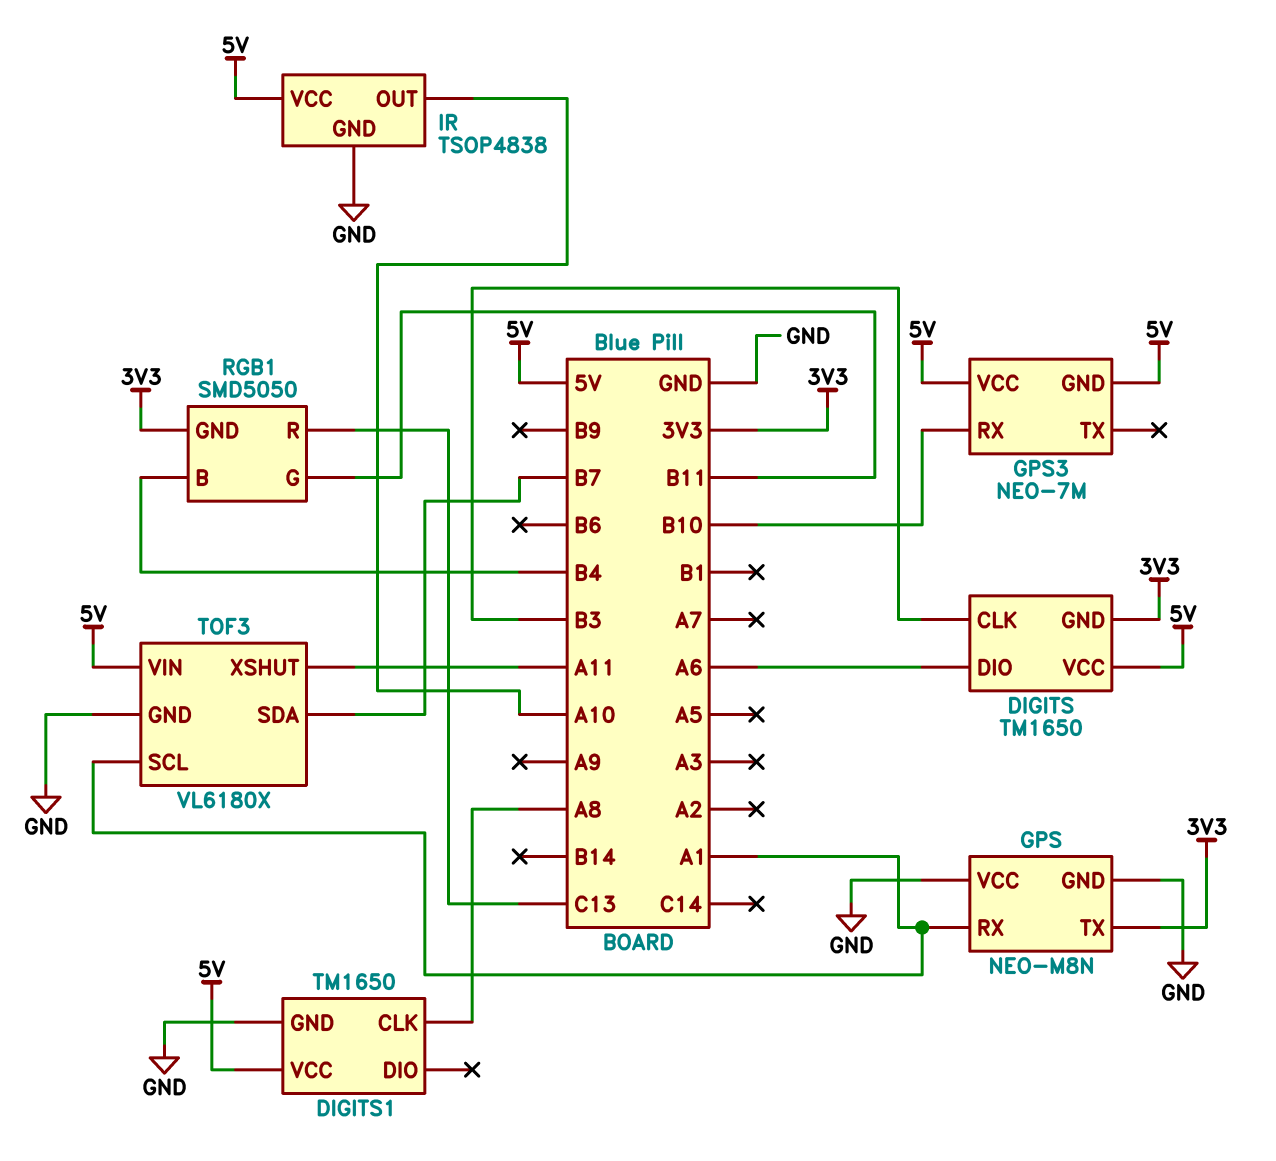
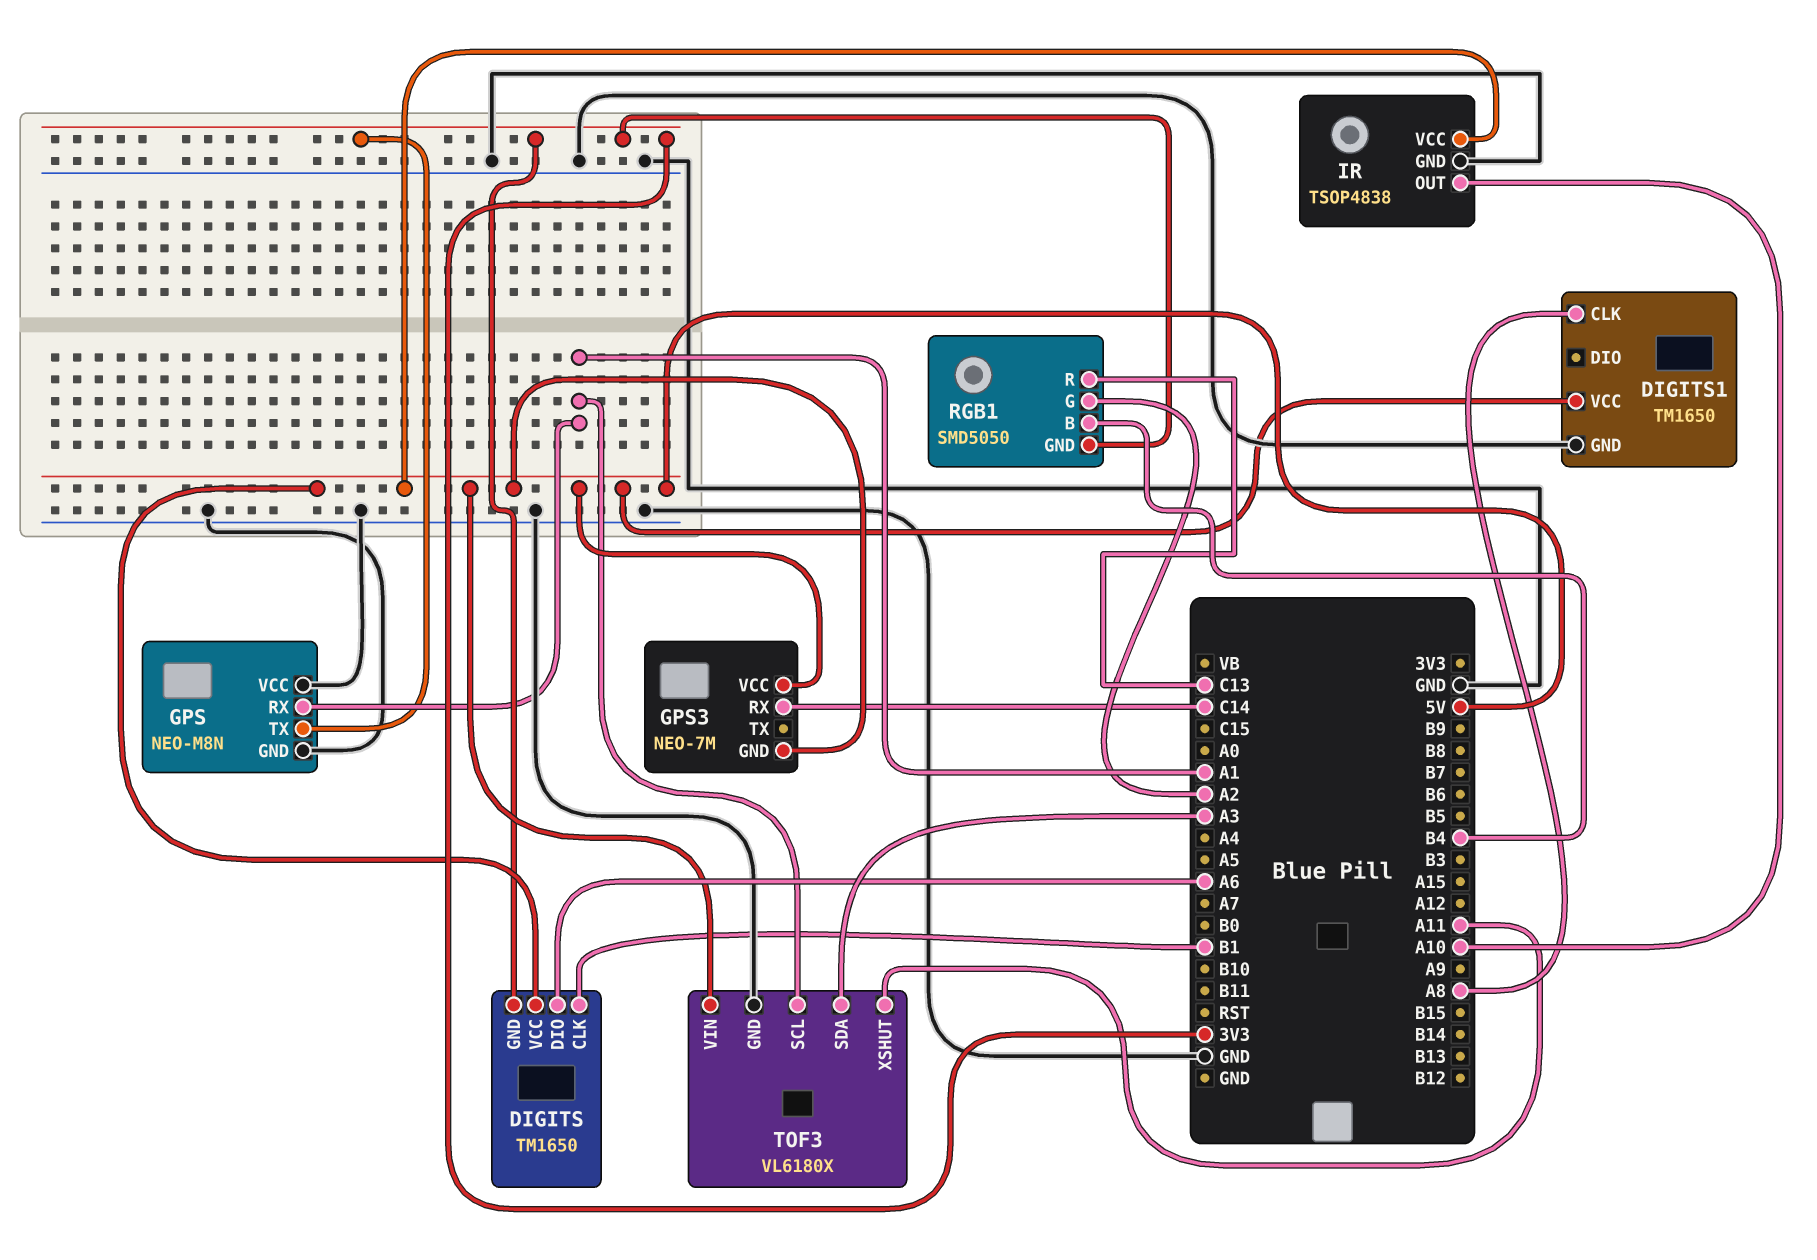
DIGITS pin CLK: B3 -> B1
GPS3 pin RX: B10 -> C14
RGB1 pin G: B11 -> A2
TOF3 pin SDA: B7 -> A3

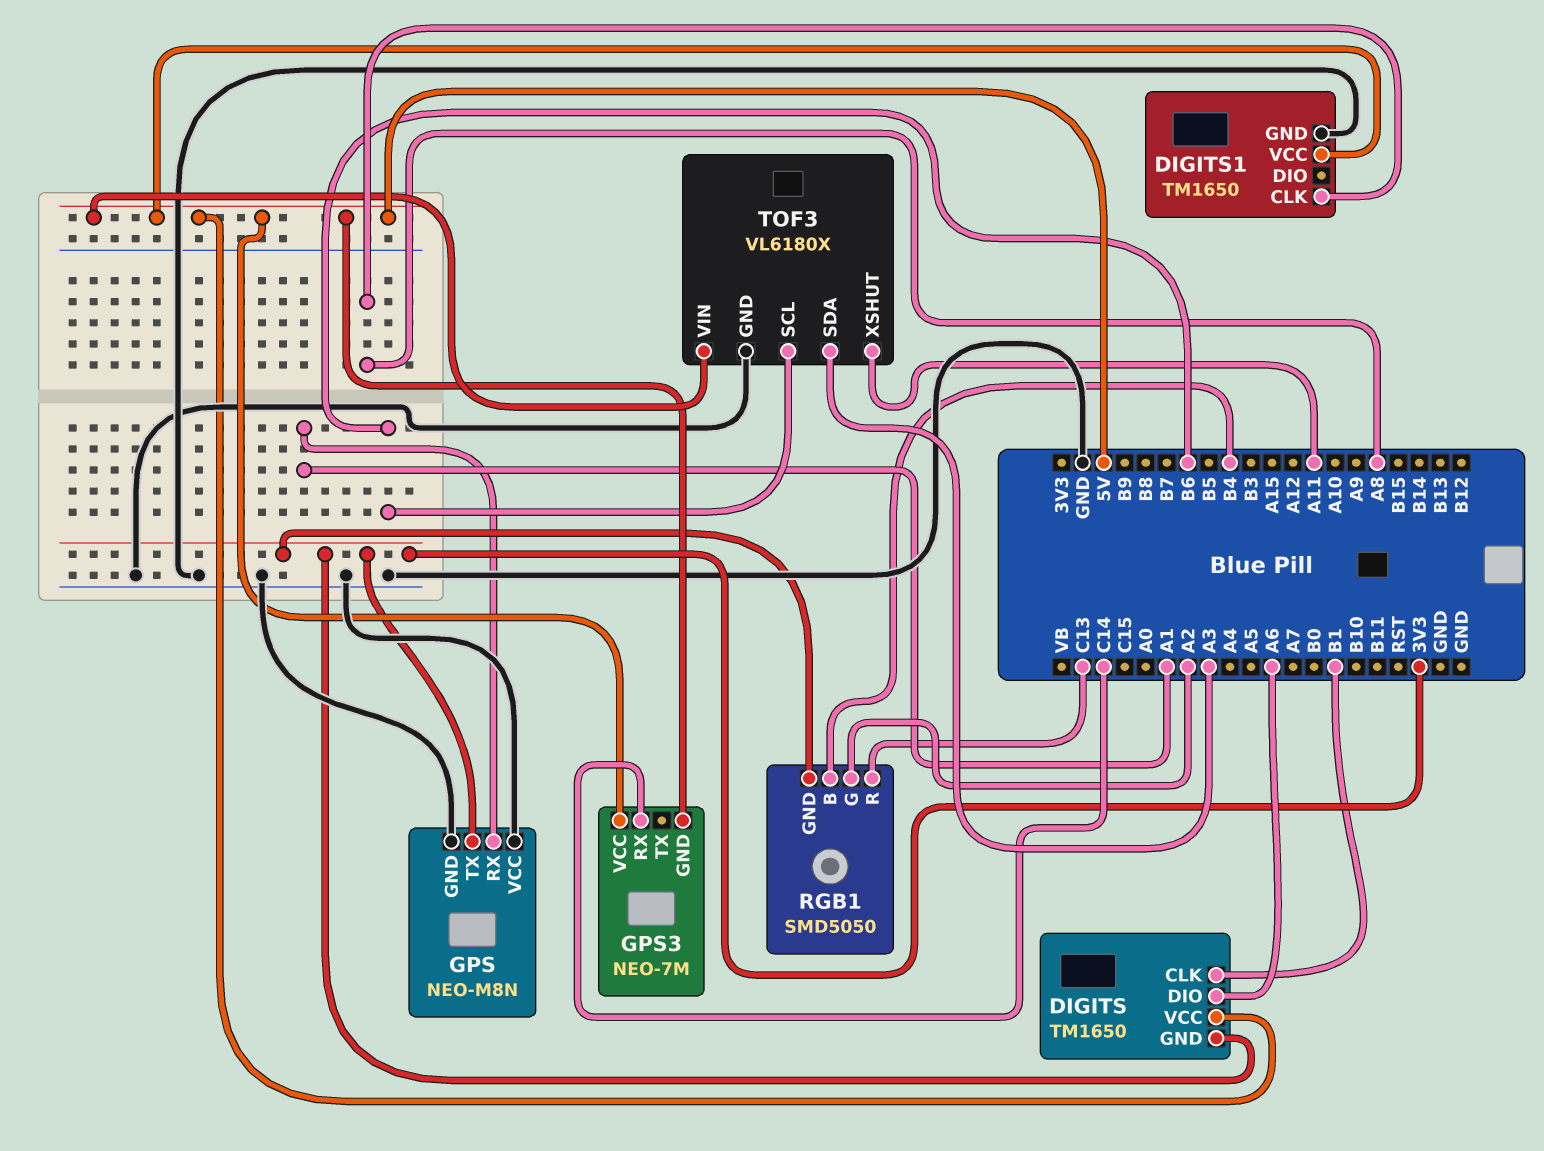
IR: TSOP4838 -> none
IR pin GND: GND -> none
IR pin OUT: A10 -> none
IR pin VCC: 5V -> none
TOF3 pin SCL: A1 -> B6

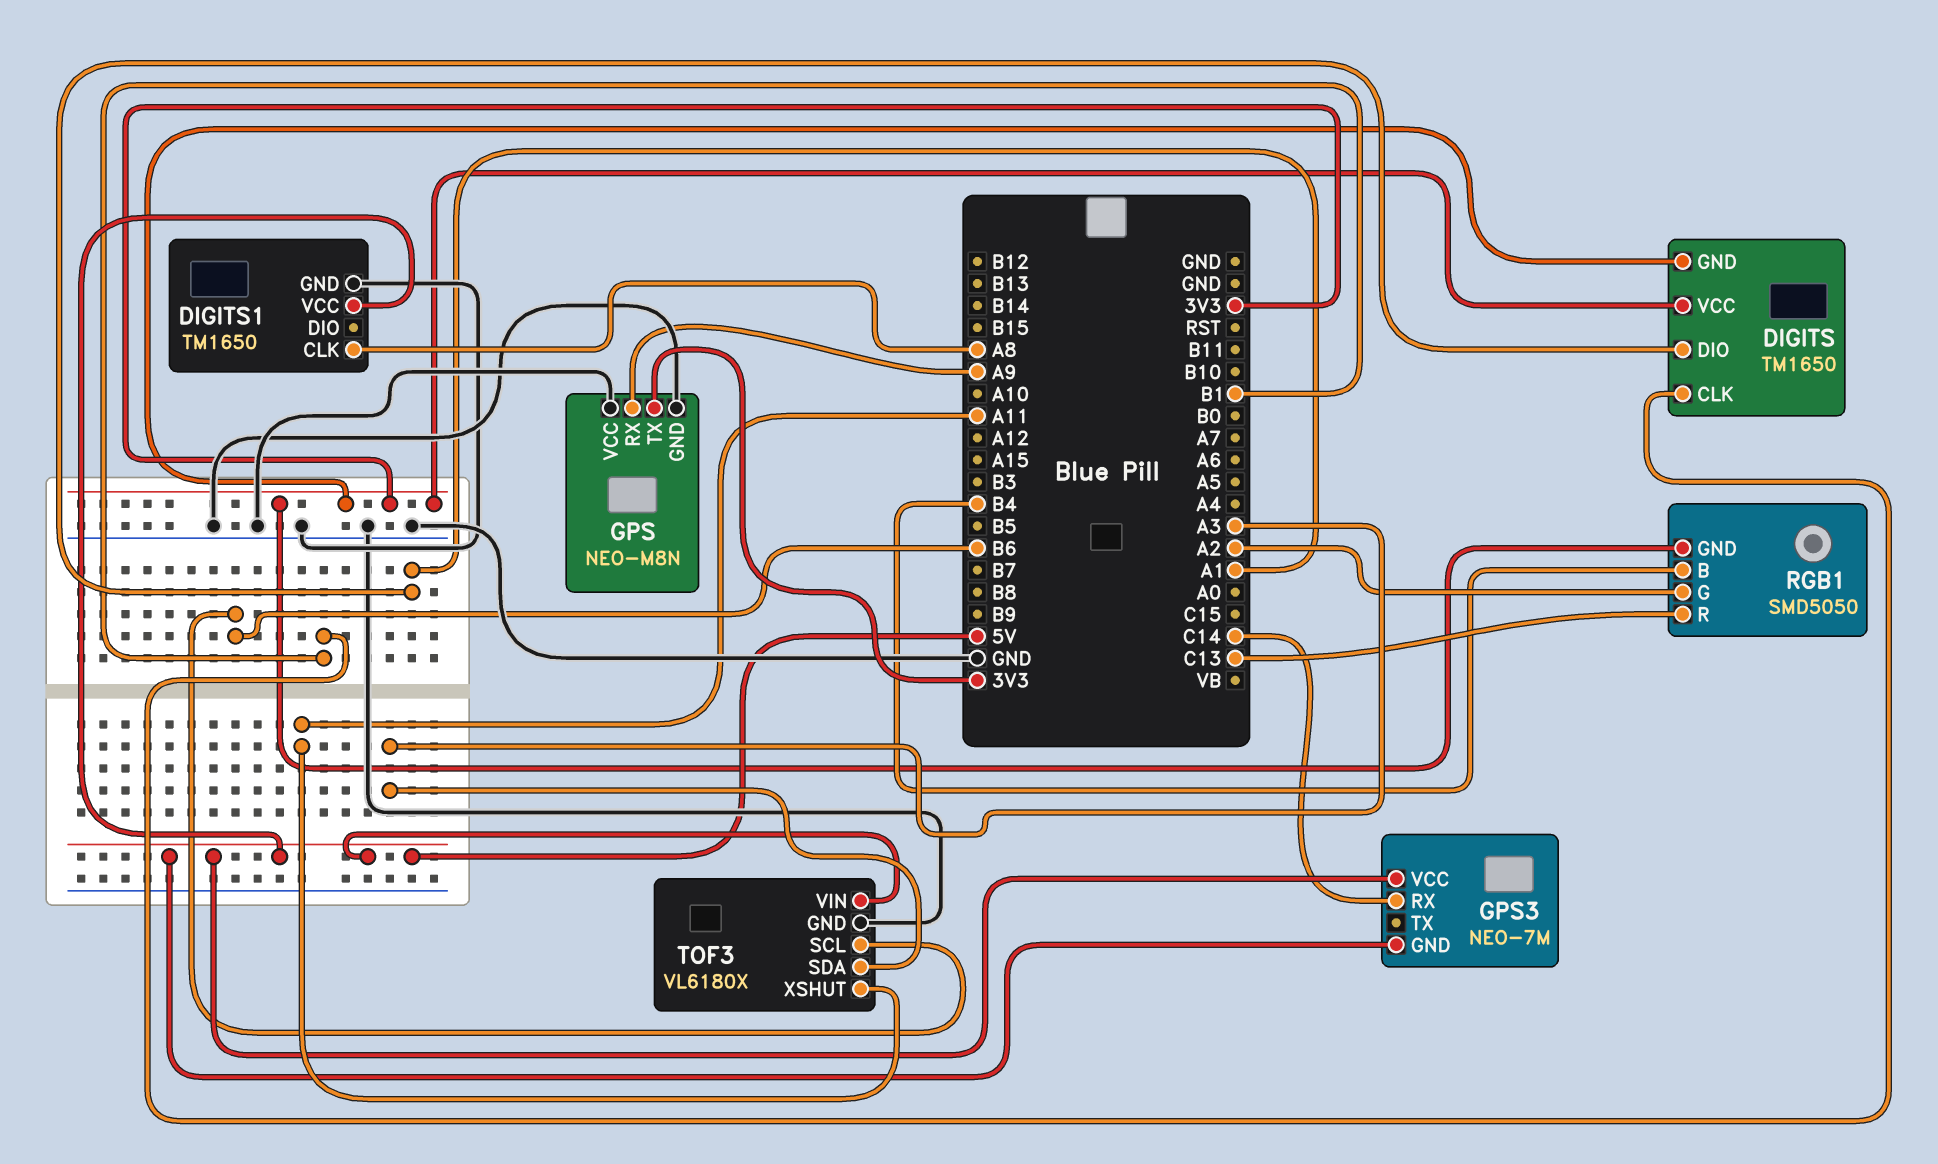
DIGITS pin DIO: A6 -> A1
DIGITS pin VCC: 5V -> 3V3
GPS pin RX: A1 -> A9

